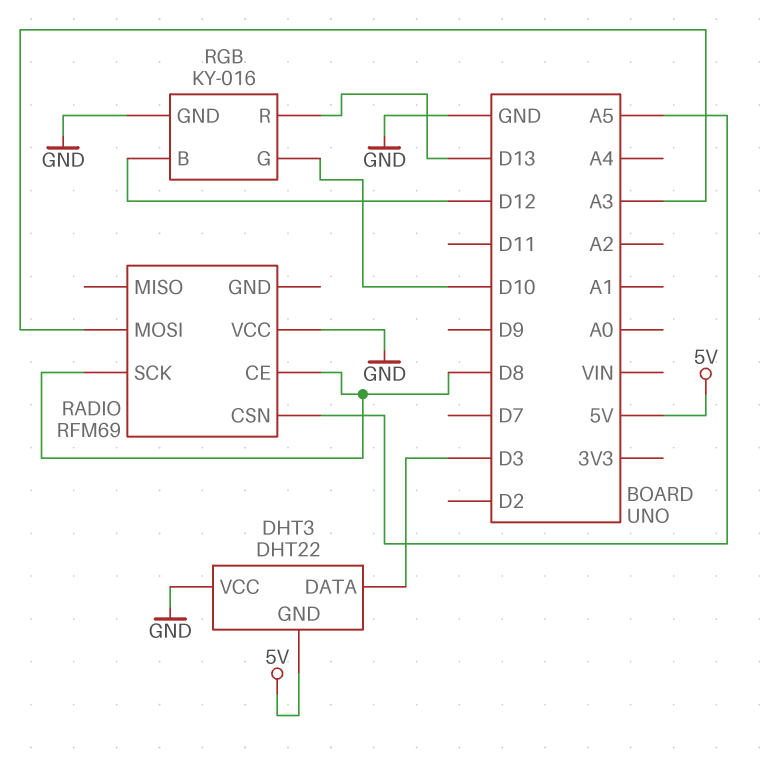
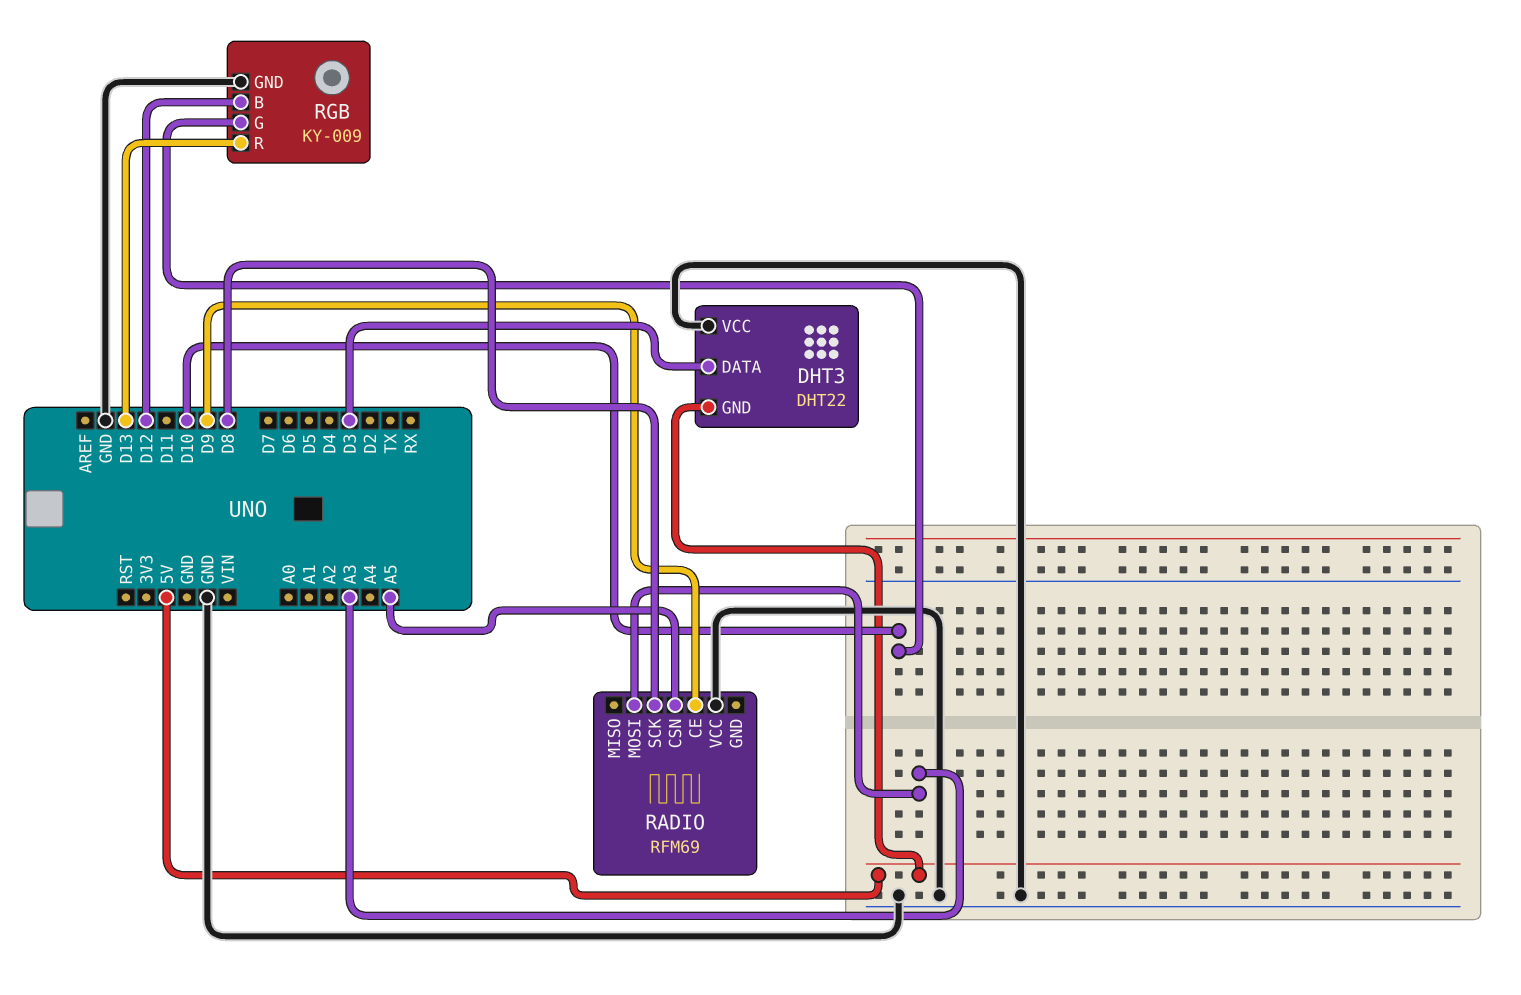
RADIO pin CE: D8 -> D9
RGB: KY-016 -> KY-009

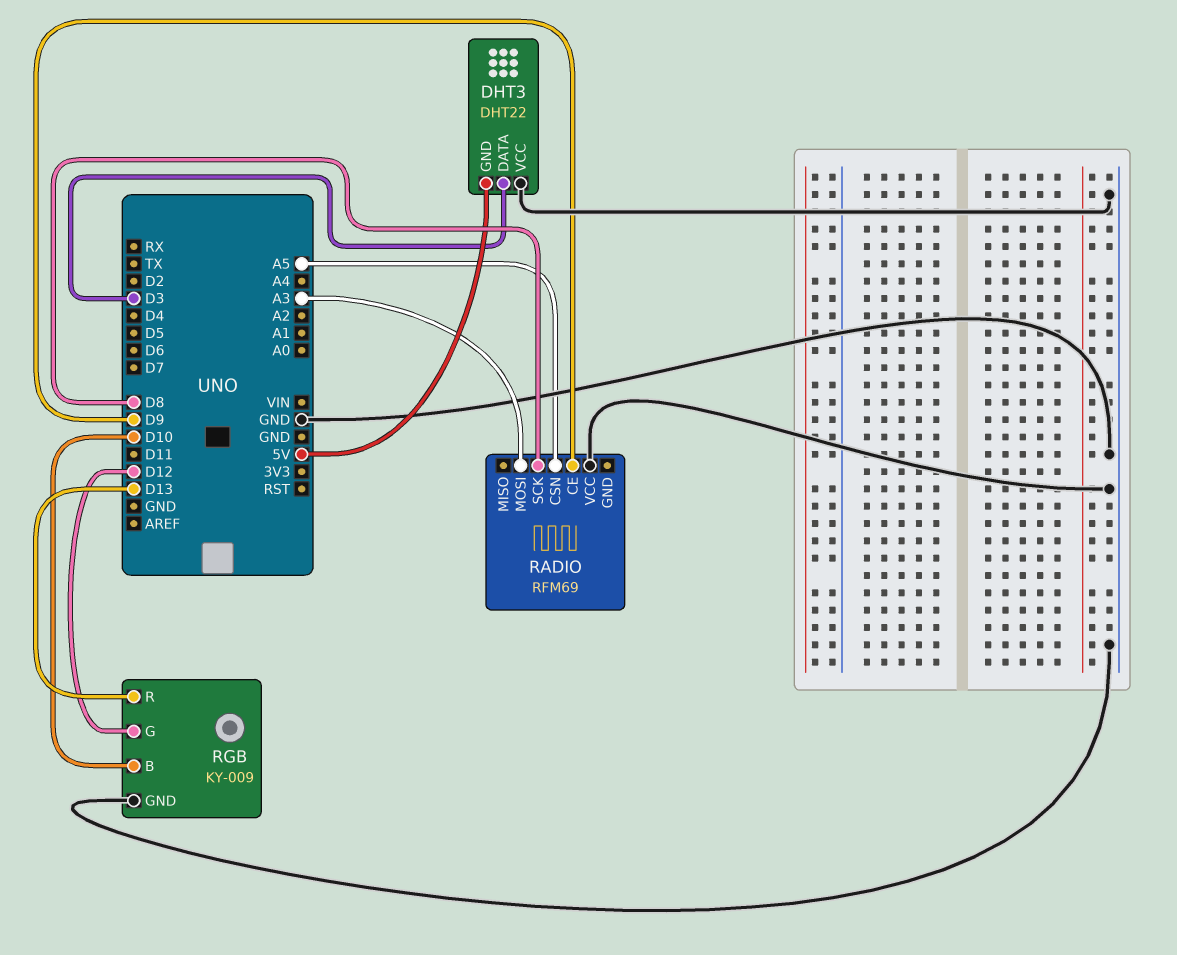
RGB pin B: D12 -> D10
RGB pin G: D10 -> D12

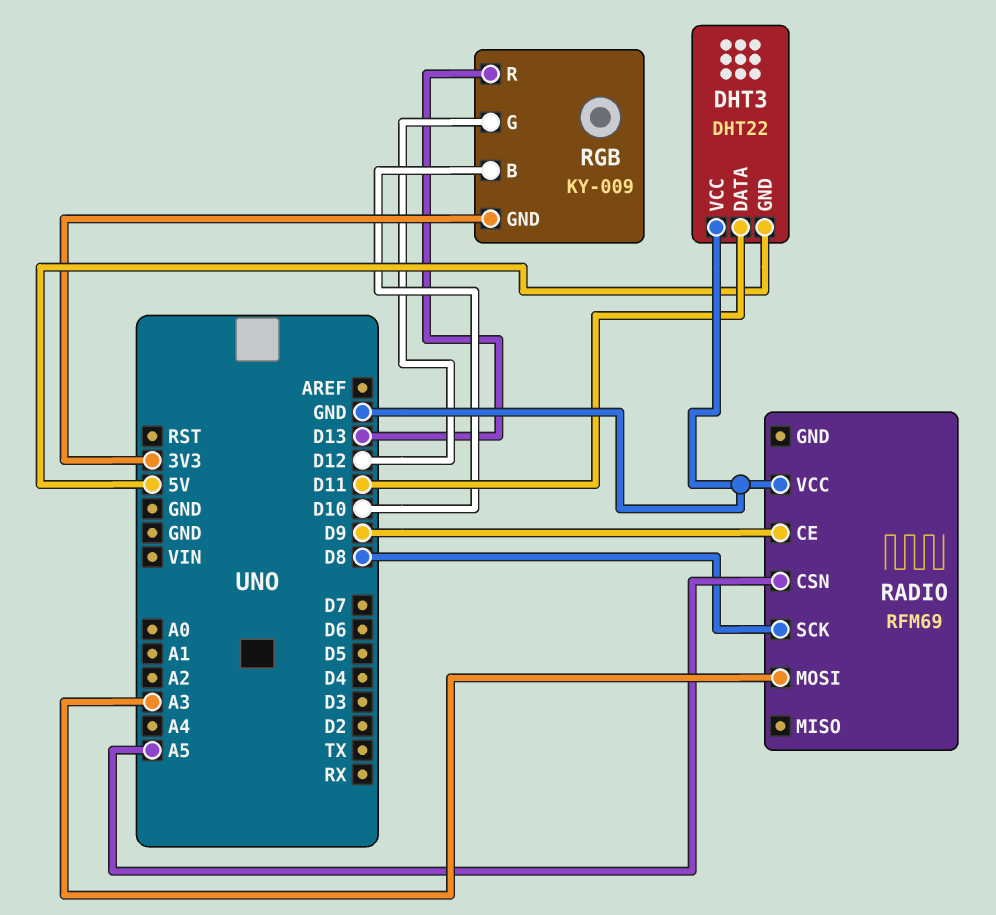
DHT3 pin DATA: D3 -> D11
RGB pin GND: GND -> 3V3

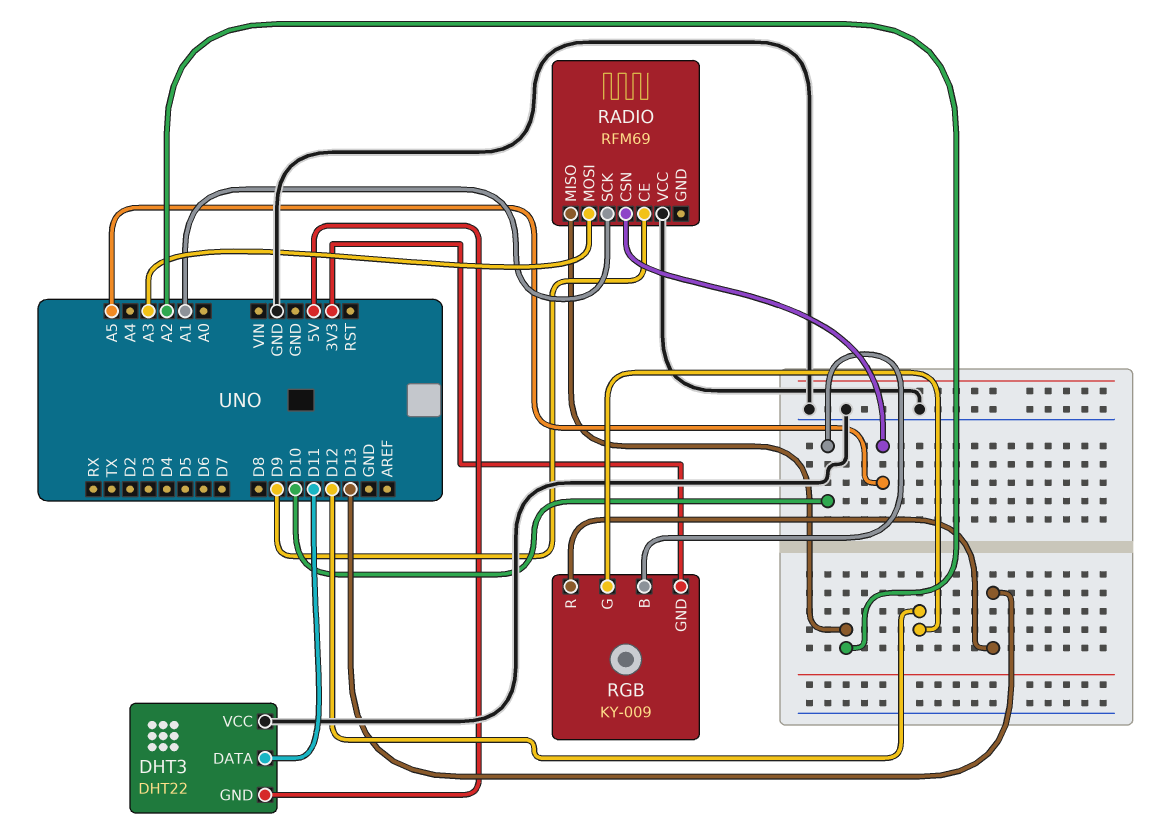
RADIO pin MISO: none -> A2
RADIO pin SCK: D8 -> A1

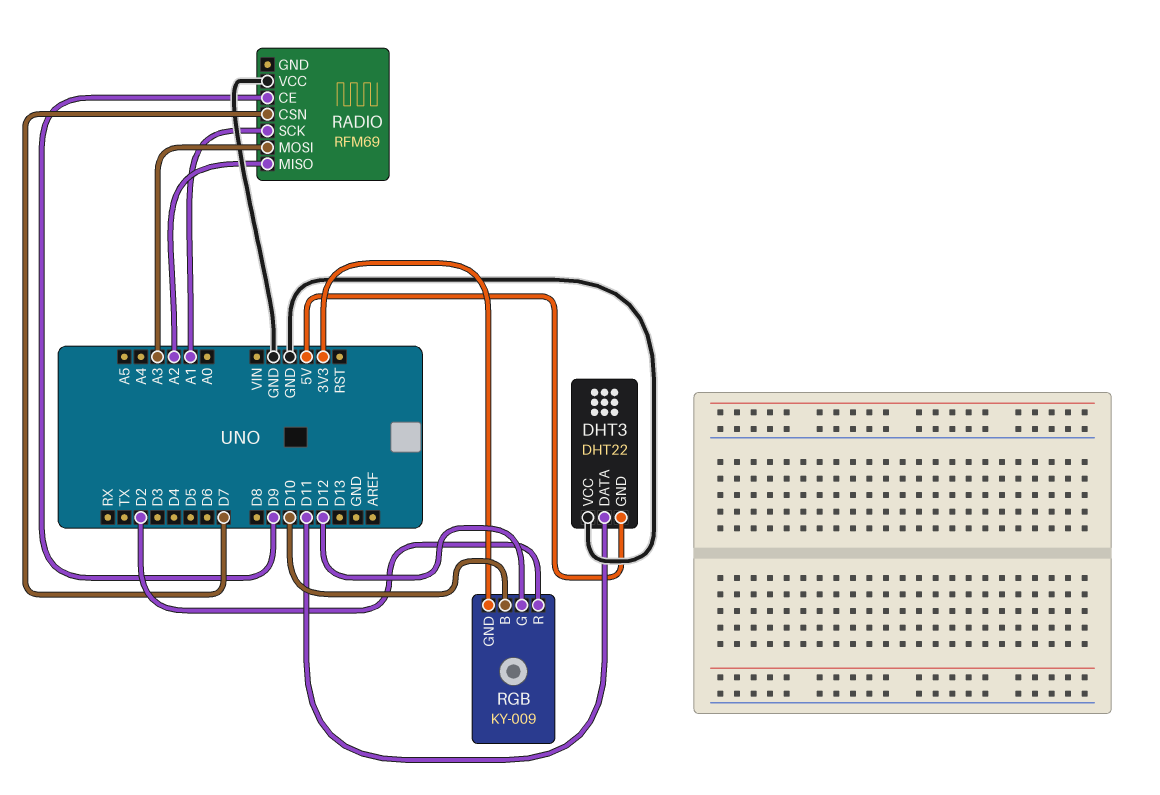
RADIO pin CSN: A5 -> D7
RGB pin R: D13 -> D2

